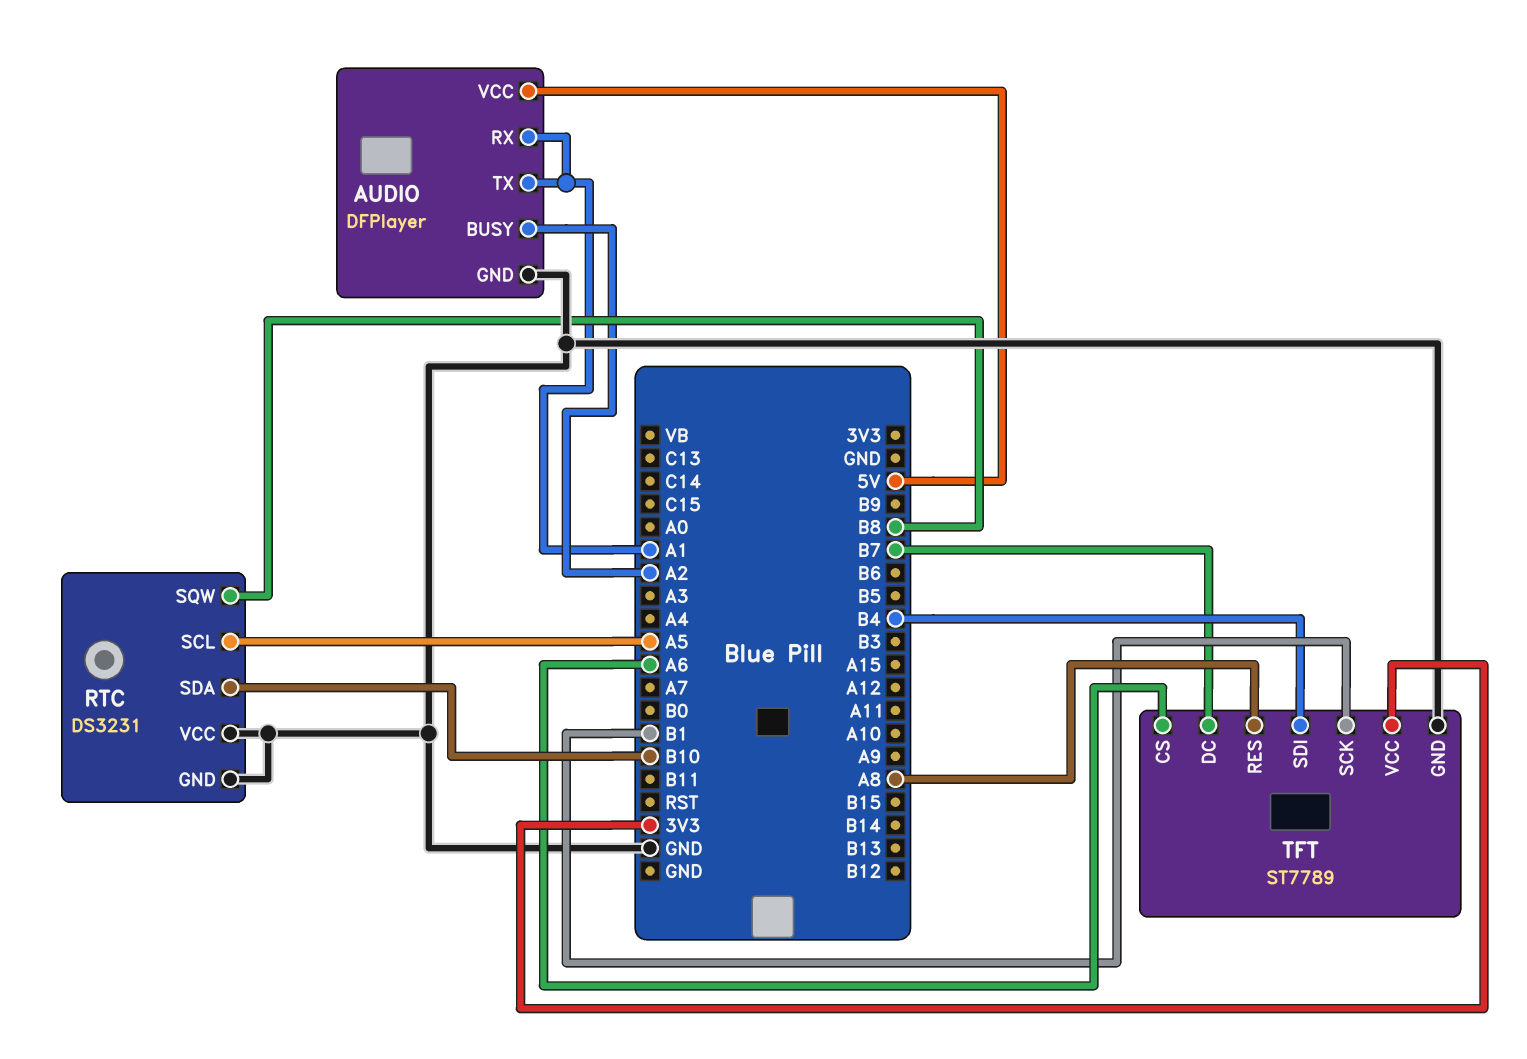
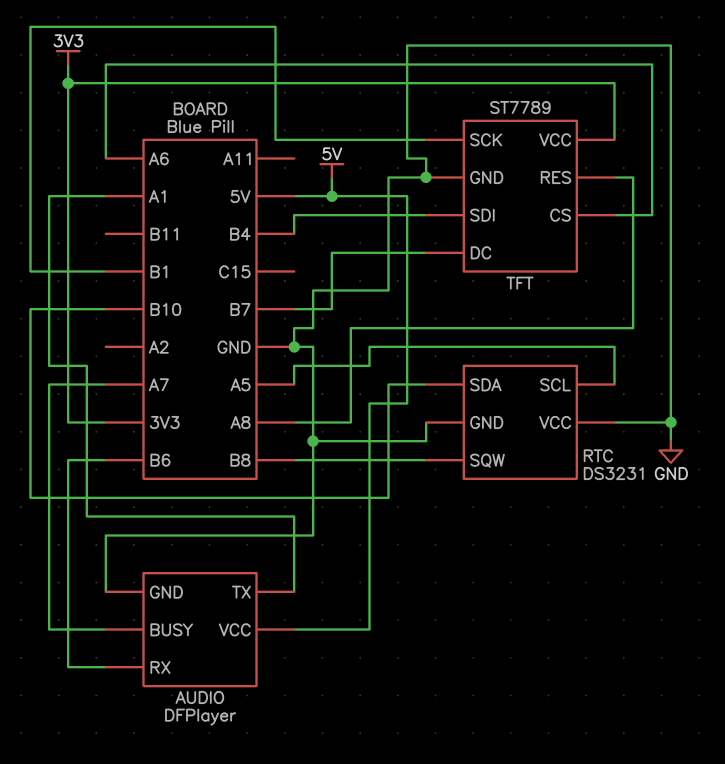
AUDIO pin BUSY: A2 -> A7
AUDIO pin RX: A1 -> B6

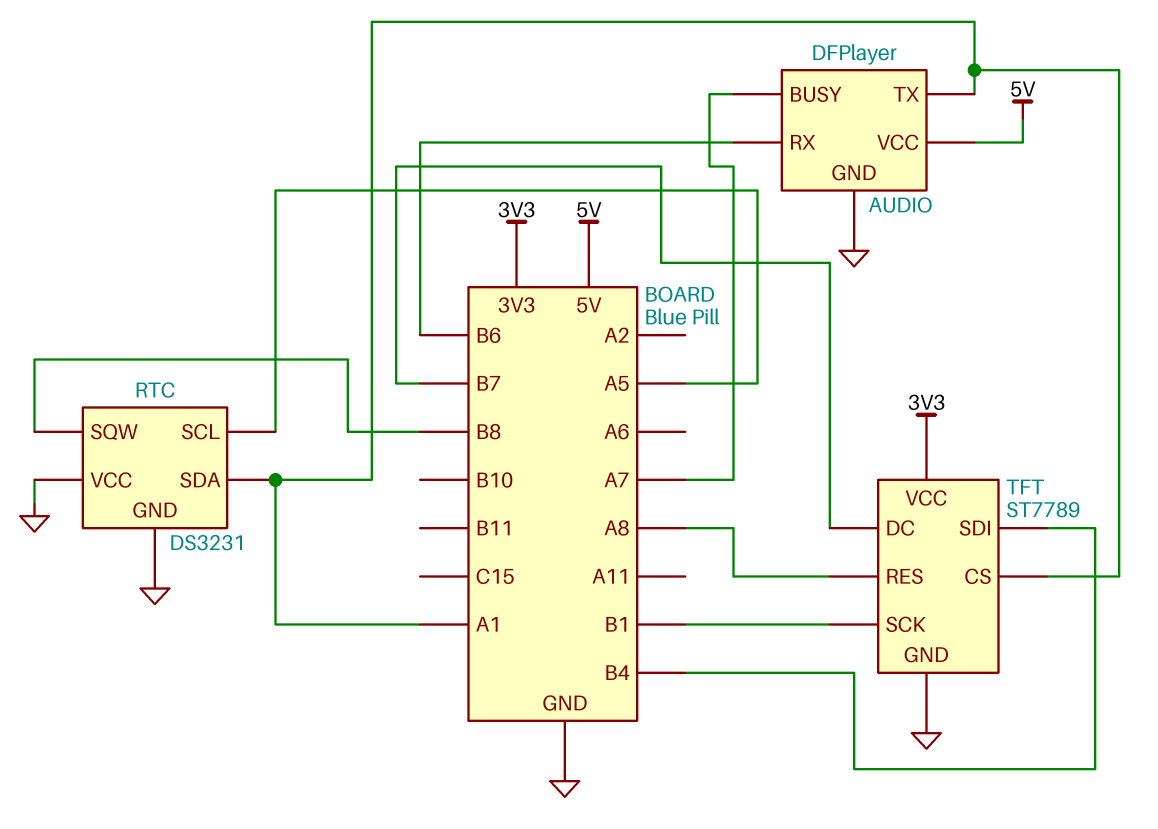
RTC pin SDA: B10 -> A1
TFT pin CS: A6 -> A1

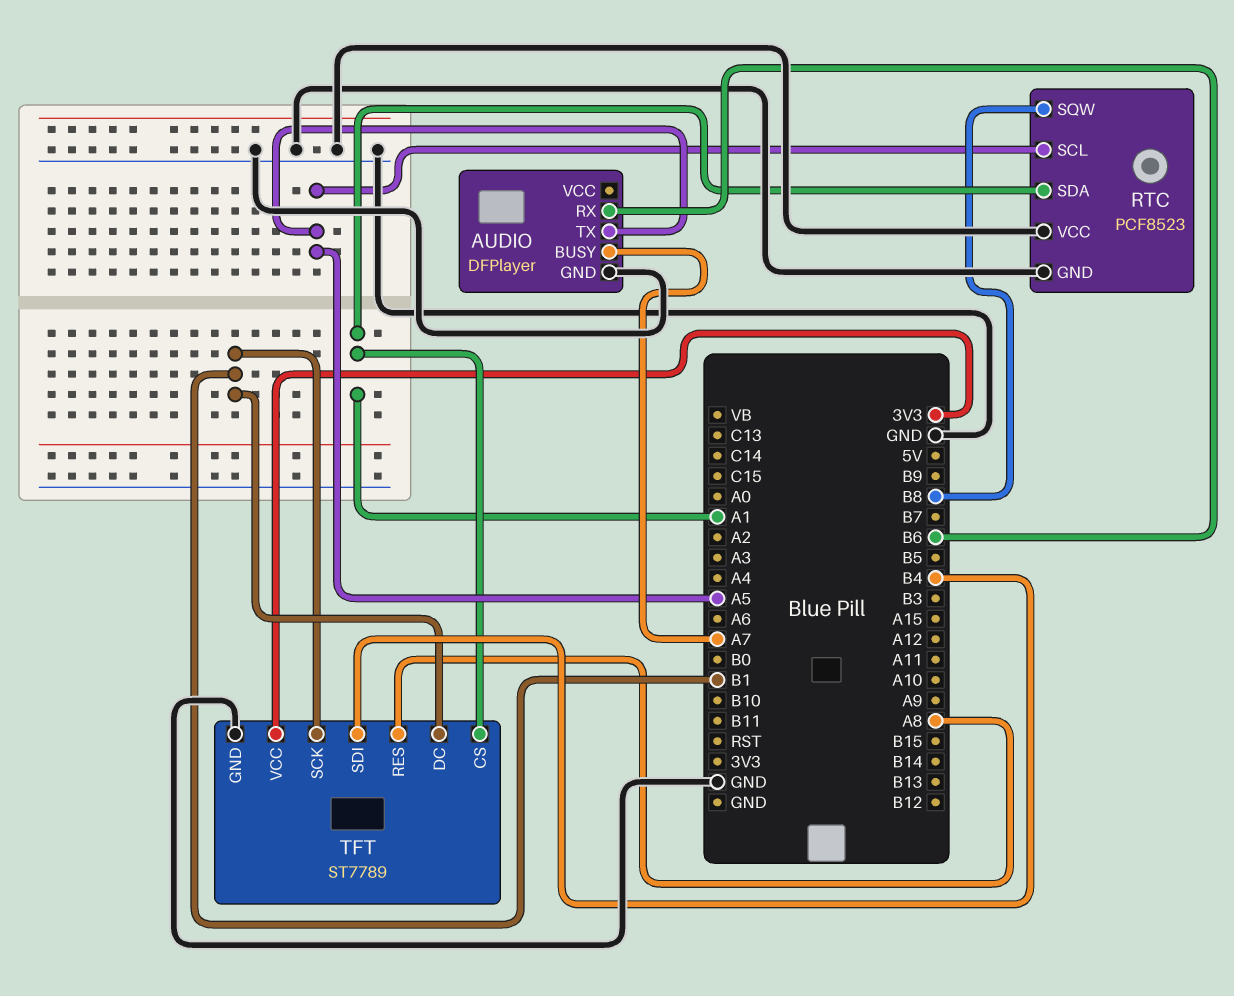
AUDIO pin TX: A1 -> A5
AUDIO pin VCC: 5V -> none
RTC: DS3231 -> PCF8523
TFT pin DC: B7 -> B1

